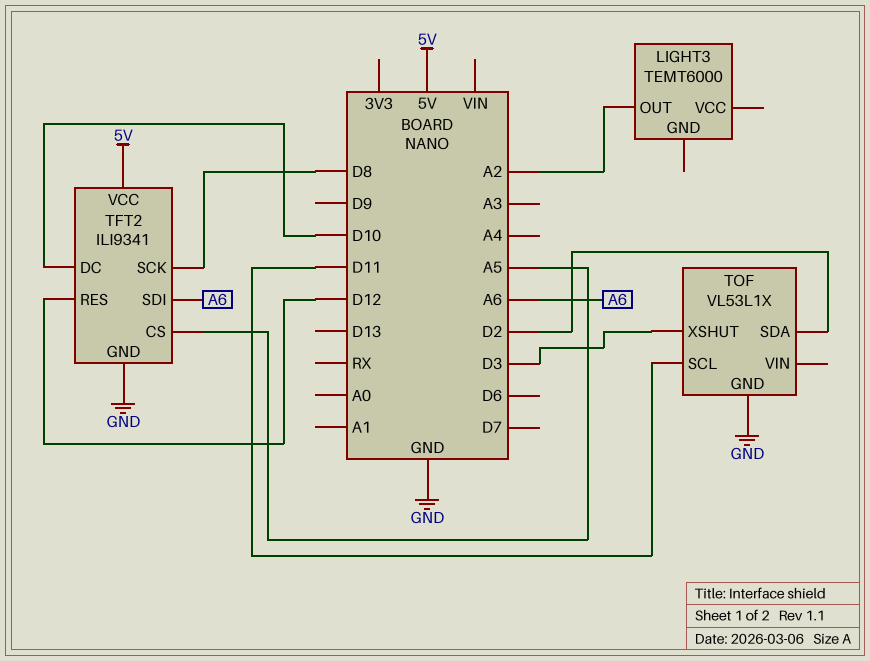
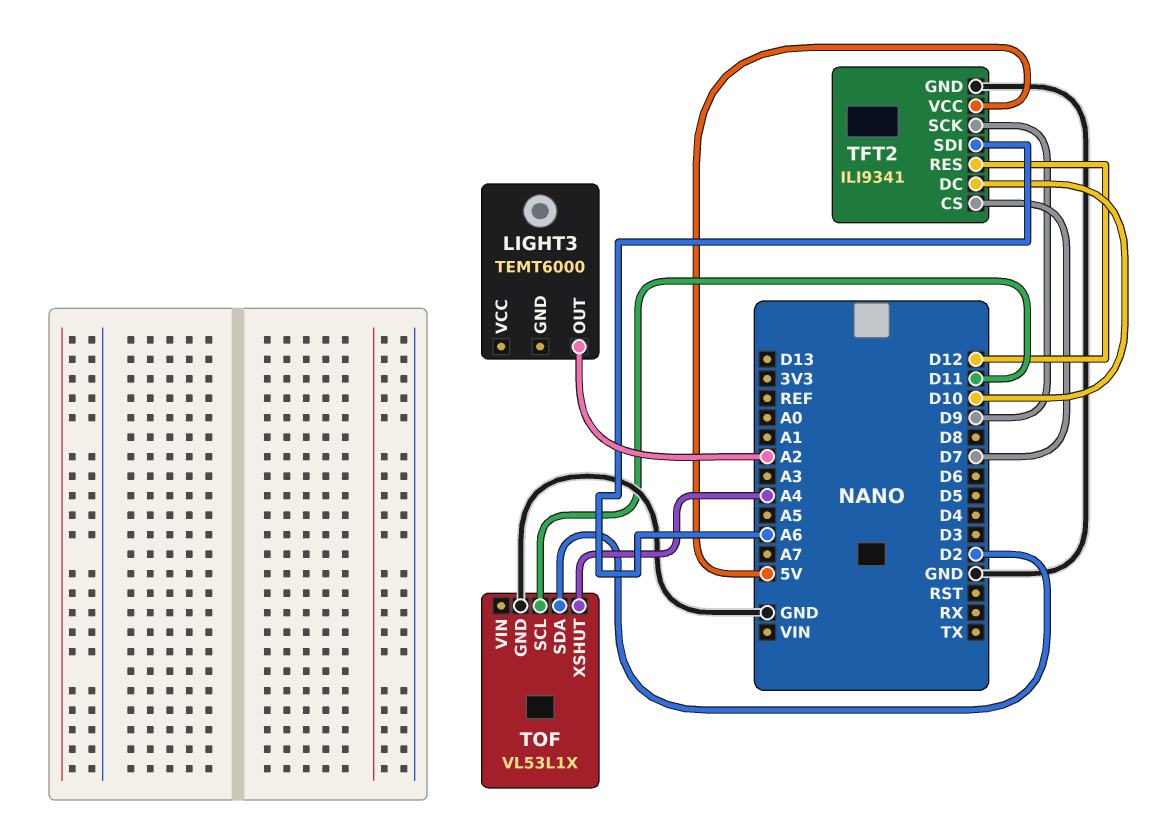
TFT2 pin CS: A5 -> D7
TFT2 pin SCK: D8 -> D9
TOF pin XSHUT: D3 -> A4

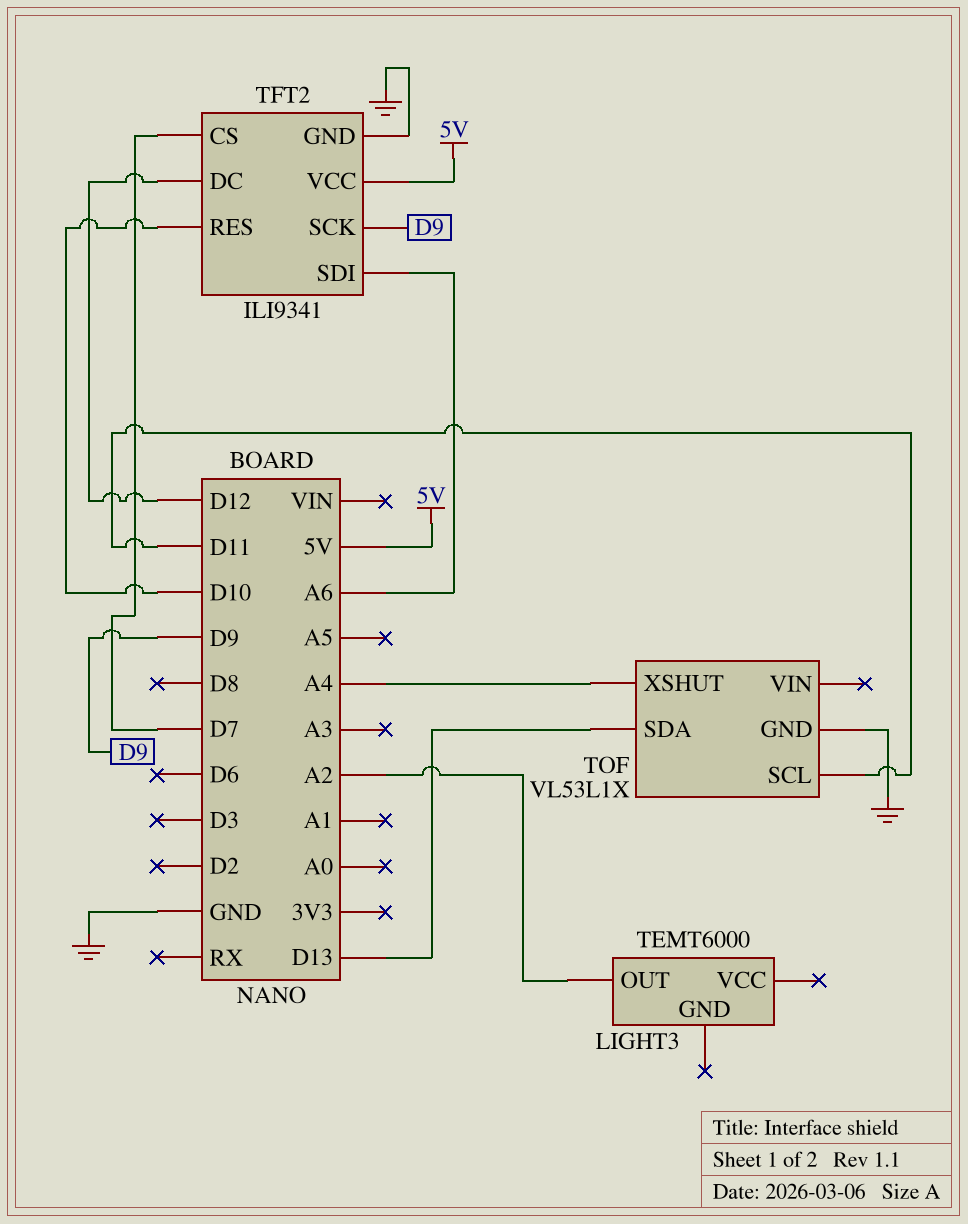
TFT2 pin DC: D10 -> D12
TFT2 pin RES: D12 -> D10
TOF pin SDA: D2 -> D13

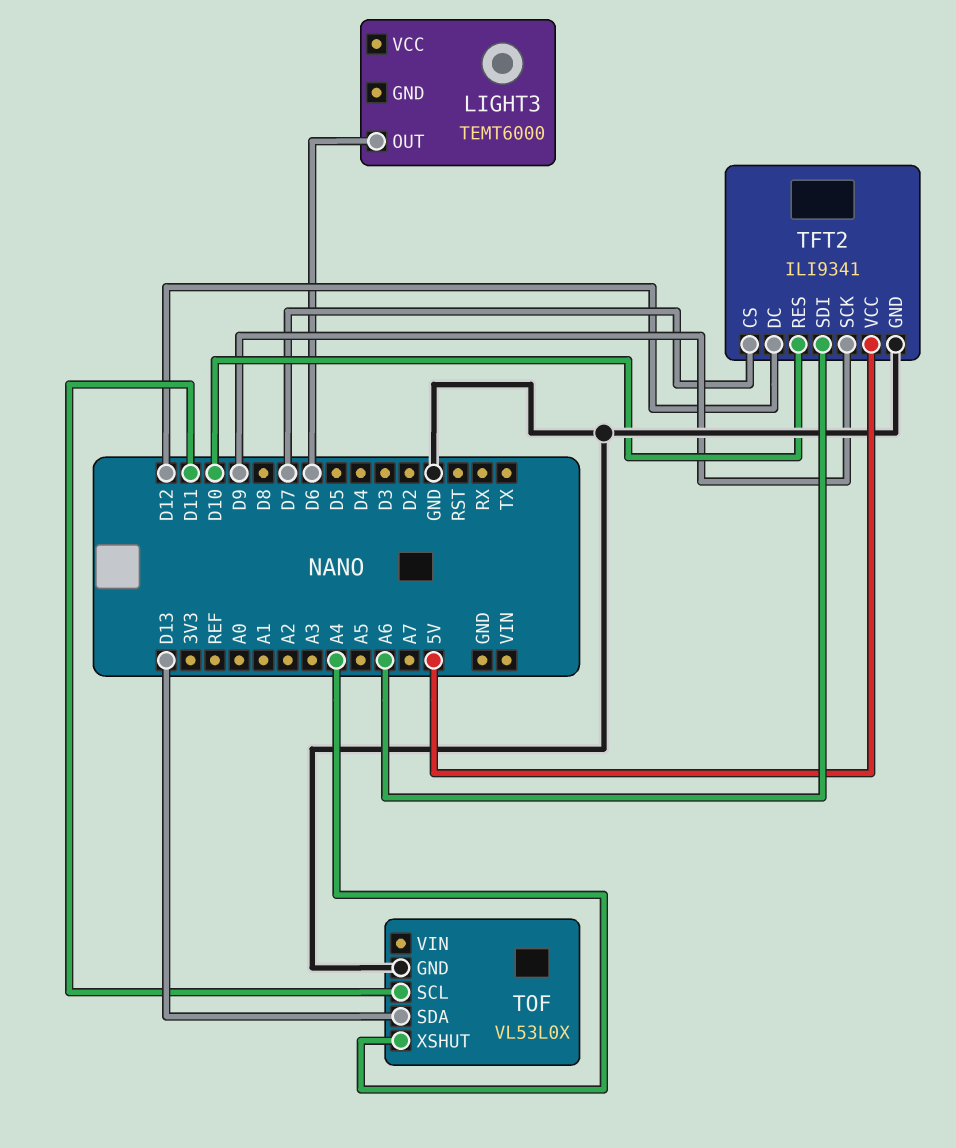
LIGHT3 pin OUT: A2 -> D6
TOF: VL53L1X -> VL53L0X

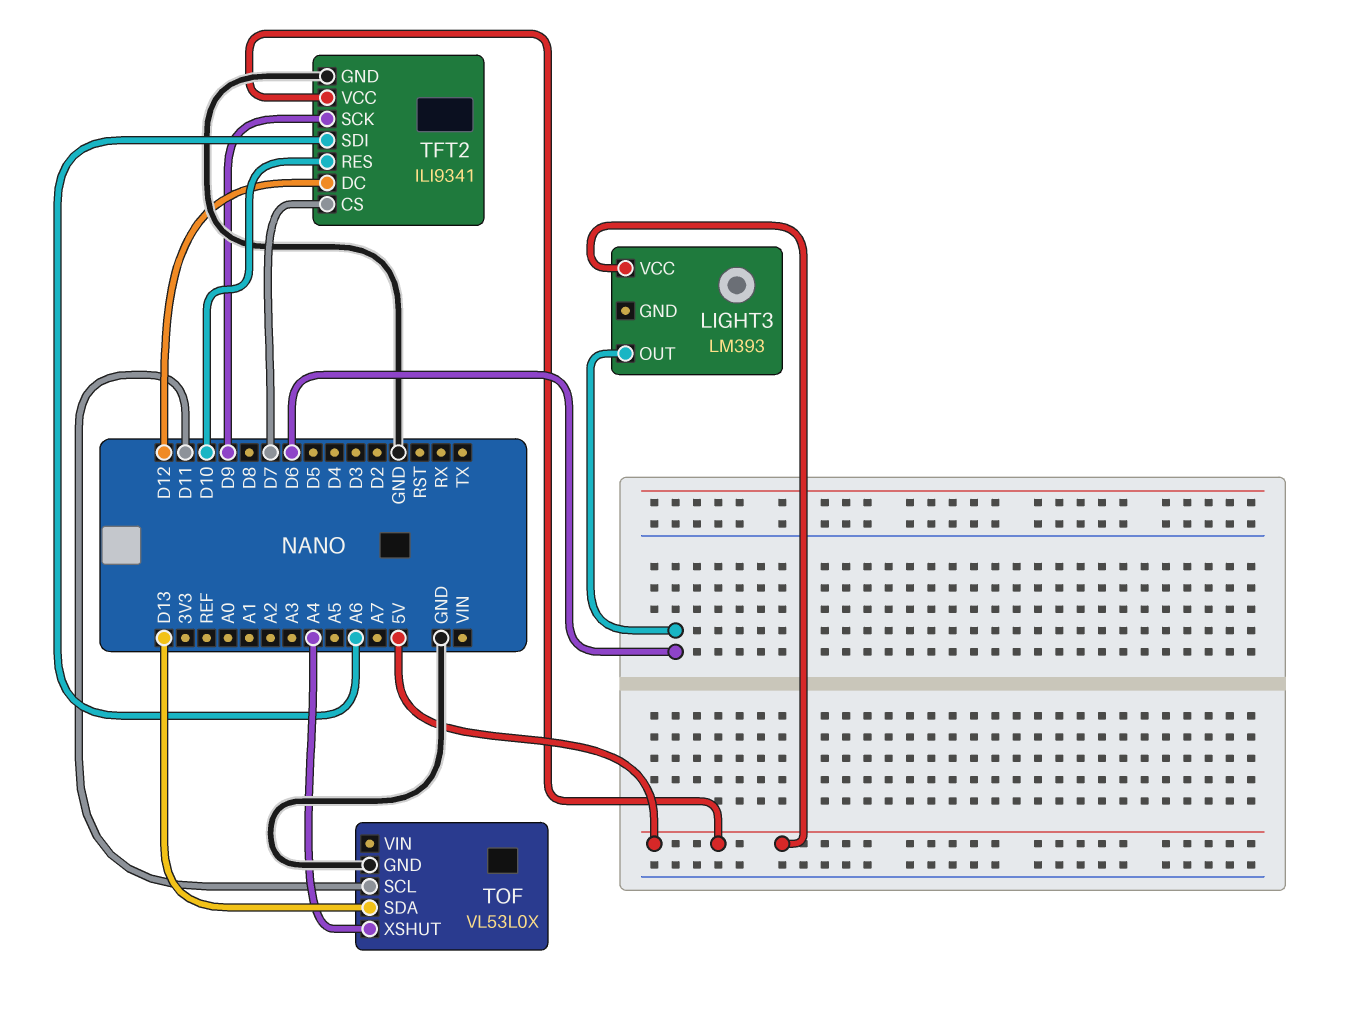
LIGHT3: TEMT6000 -> LM393
LIGHT3 pin VCC: none -> 5V

